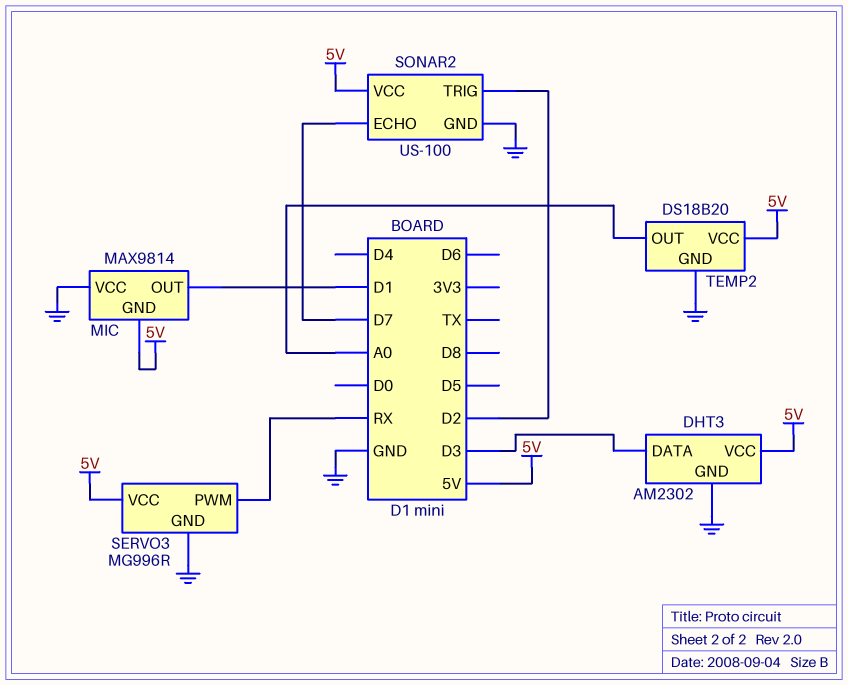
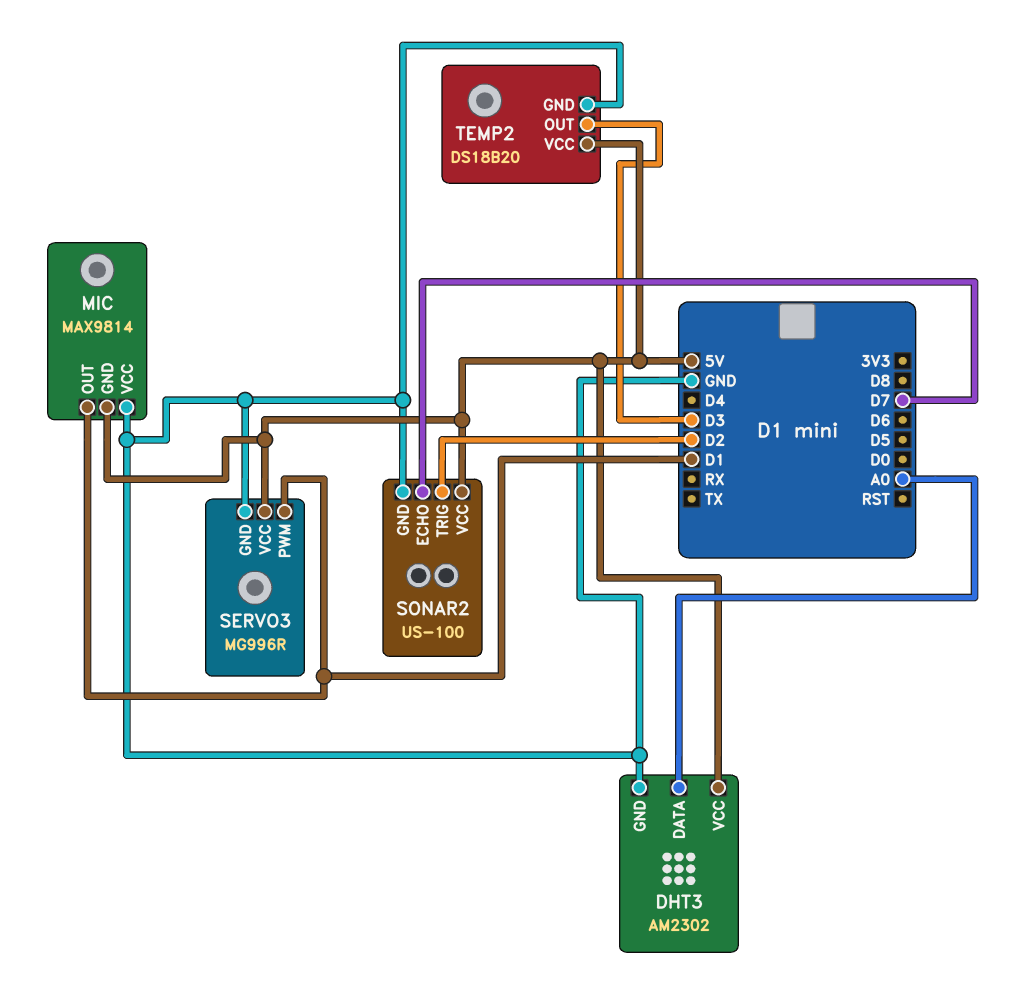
DHT3 pin DATA: D3 -> A0
SERVO3 pin PWM: RX -> D1
TEMP2 pin OUT: A0 -> D3

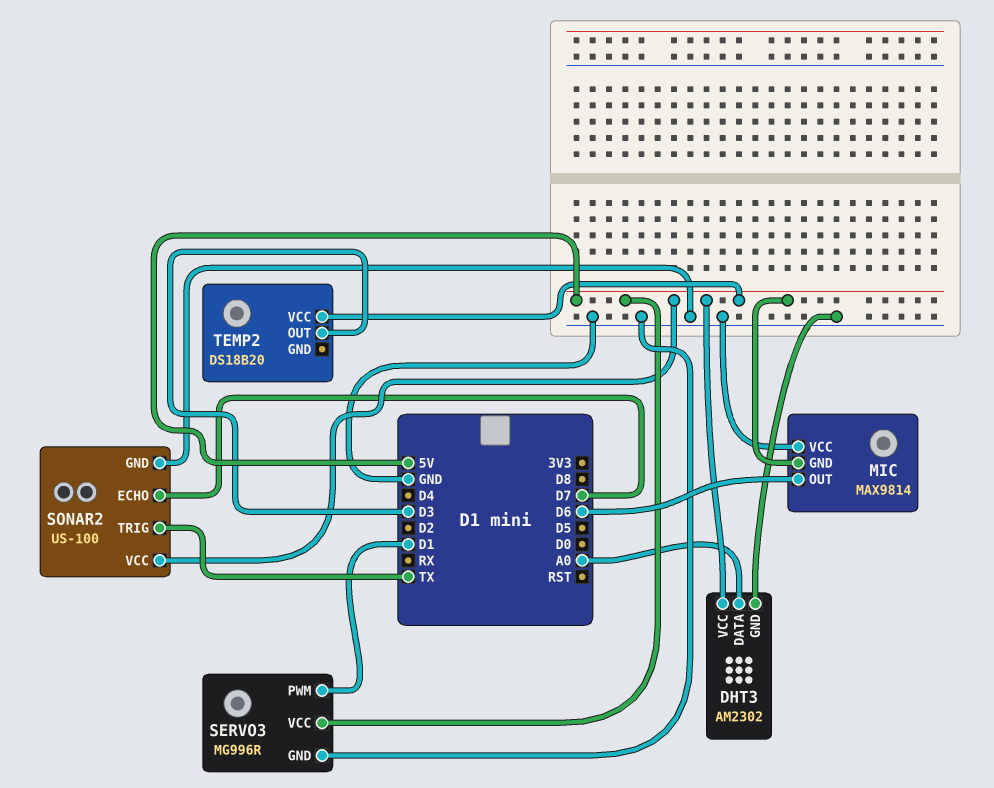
MIC pin OUT: D1 -> D6
SONAR2 pin TRIG: D2 -> TX
TEMP2 pin GND: GND -> none

